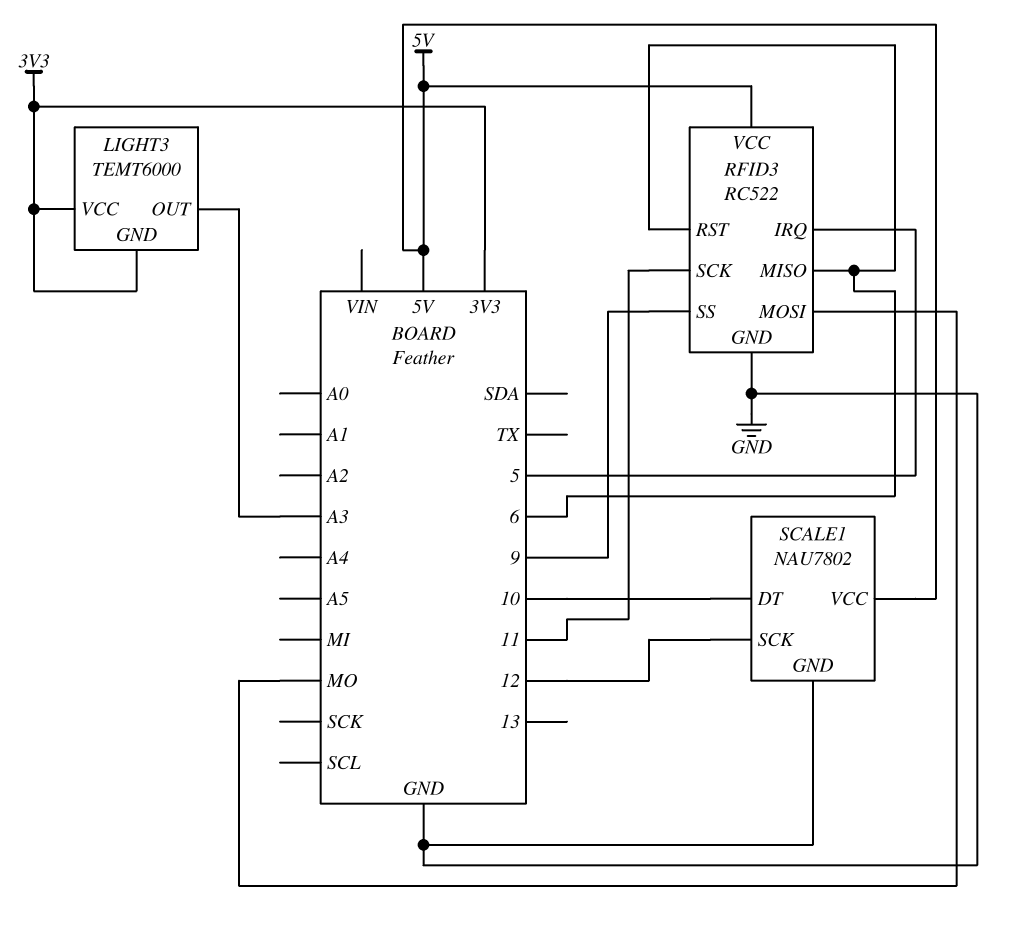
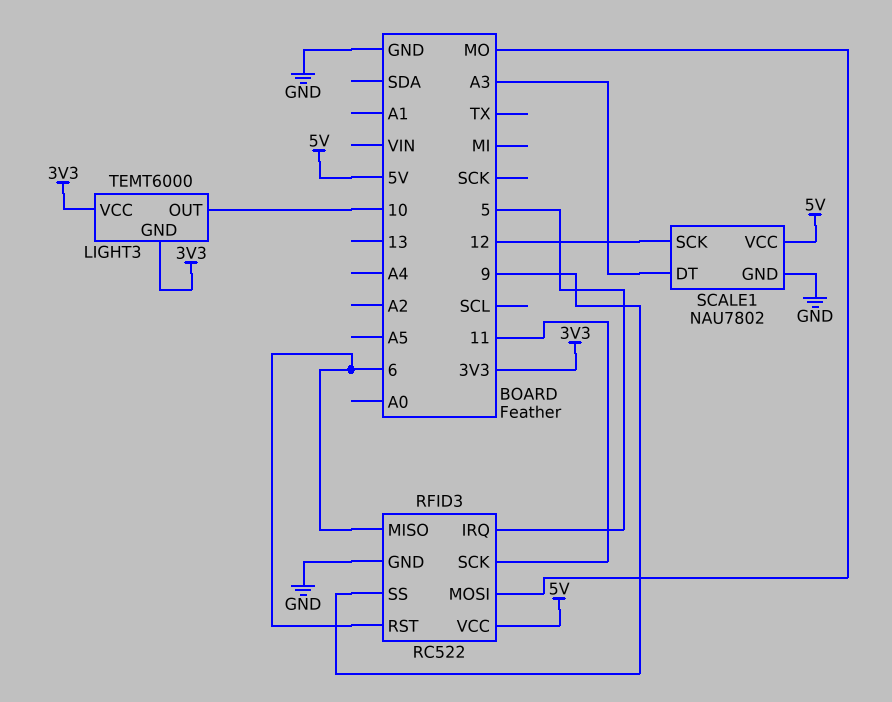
LIGHT3 pin OUT: A3 -> 10
SCALE1 pin DT: 10 -> A3

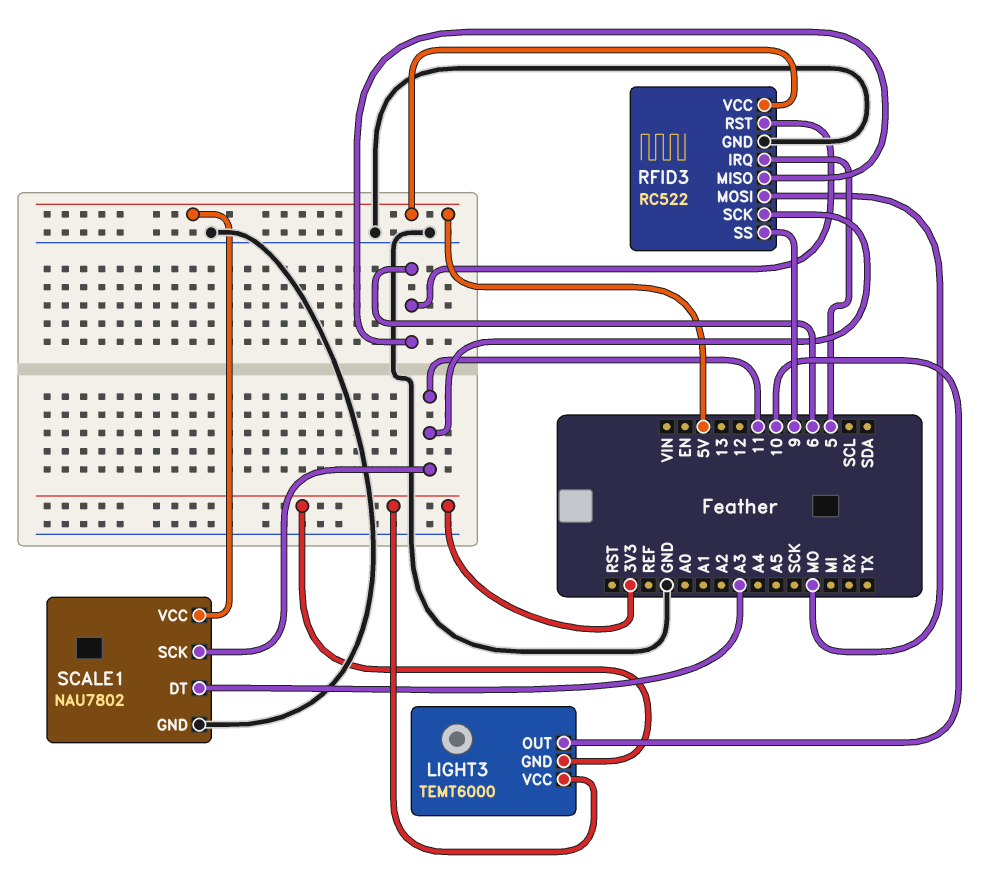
SCALE1 pin SCK: 12 -> 11

